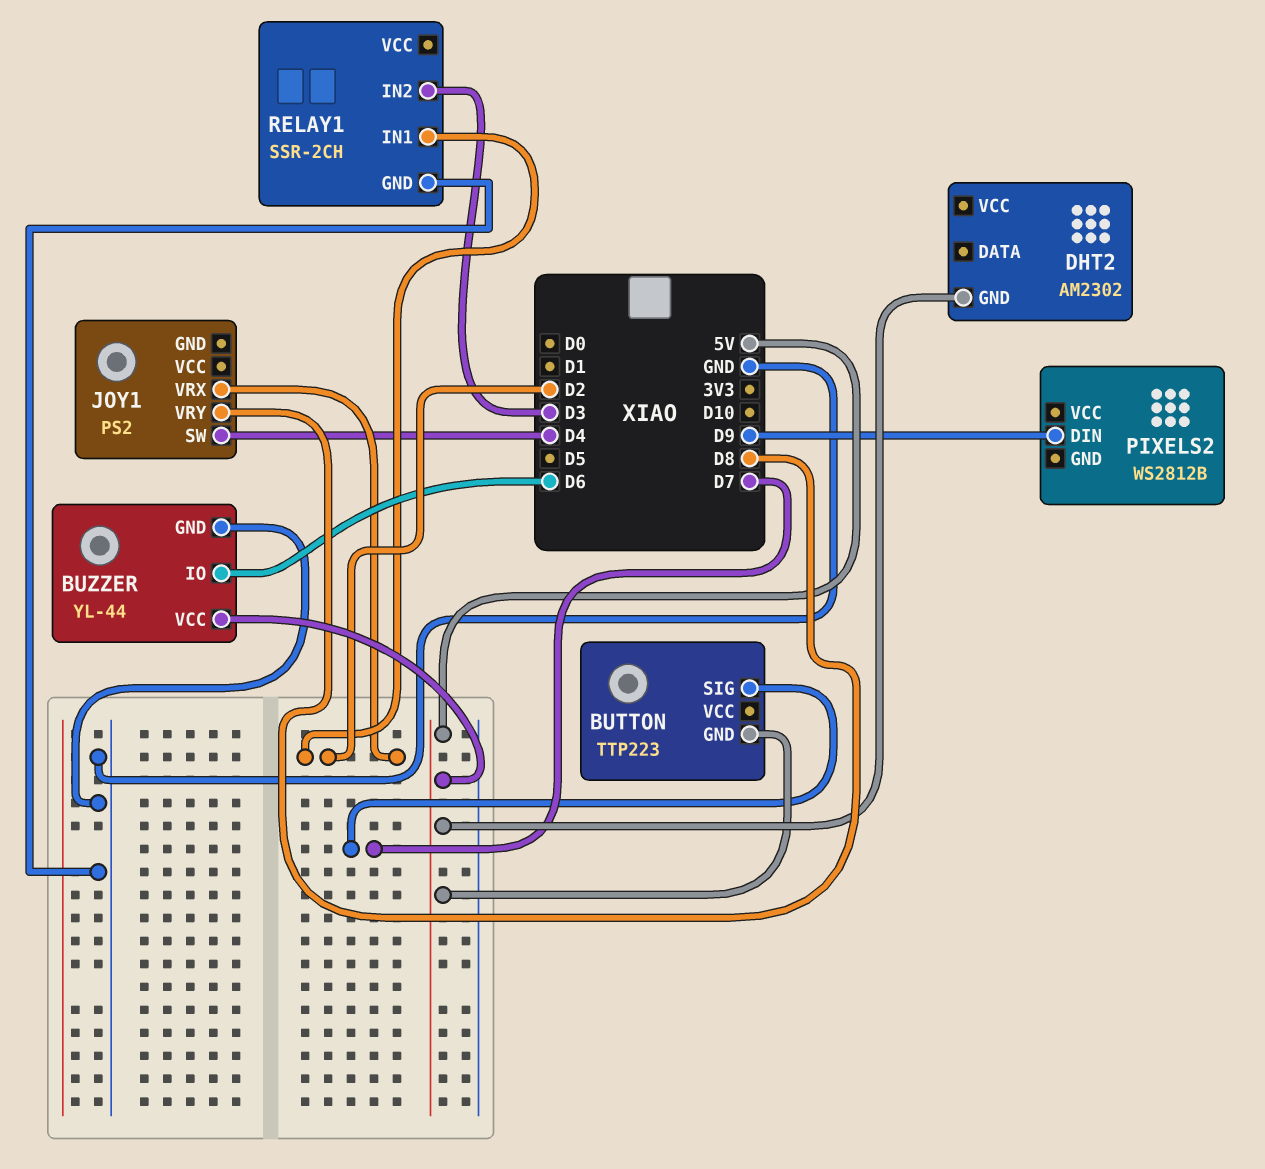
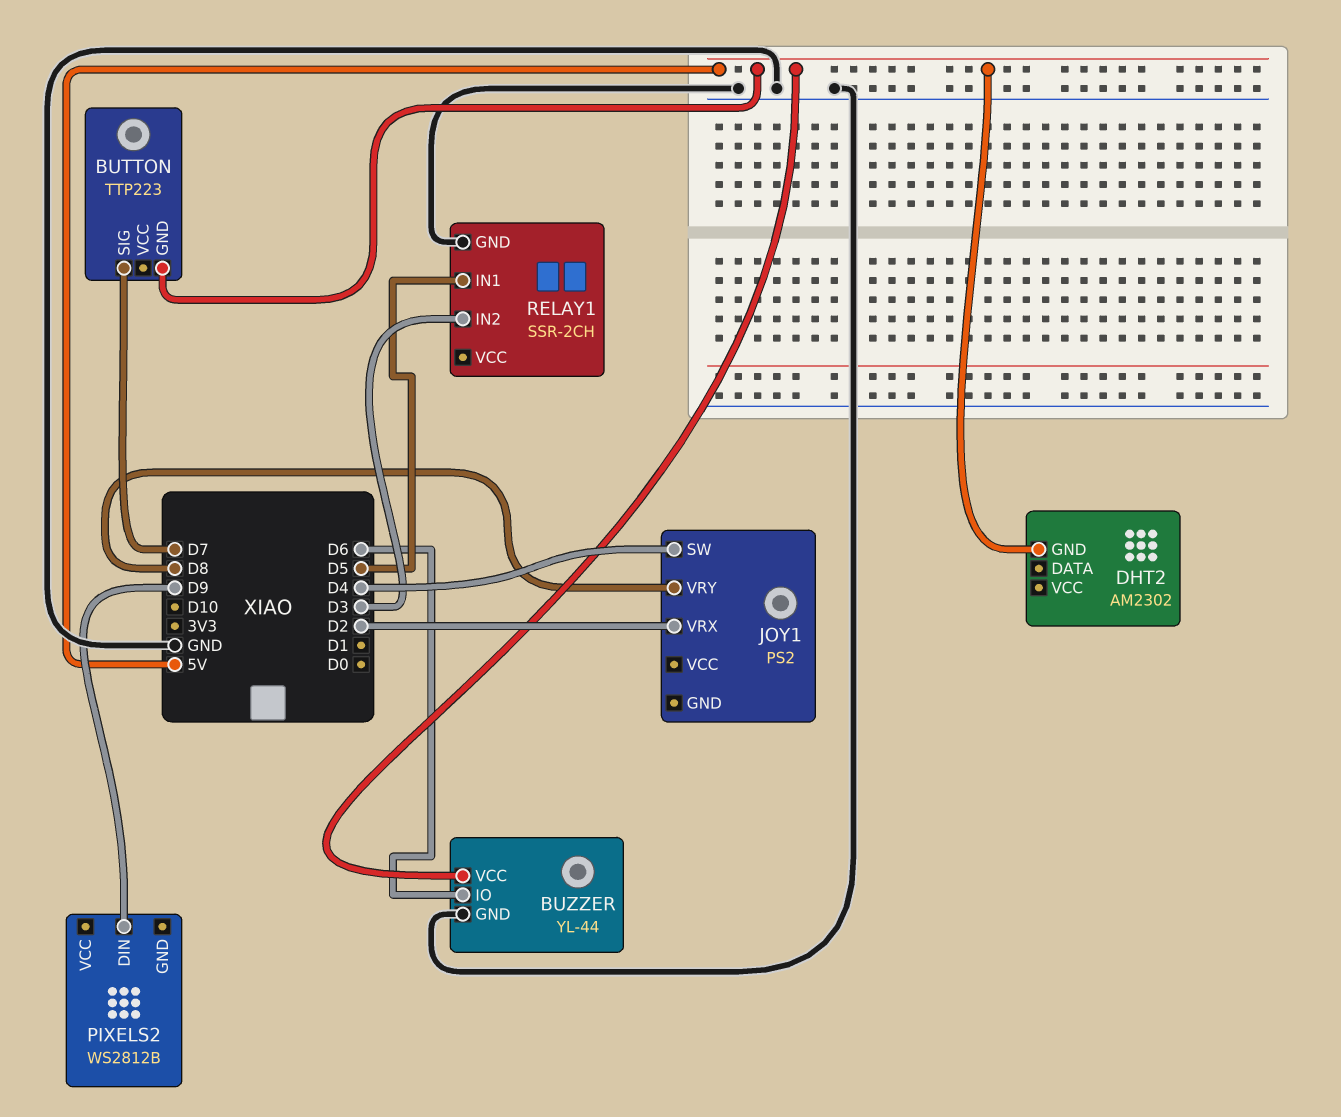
RELAY1 pin IN1: D2 -> D5

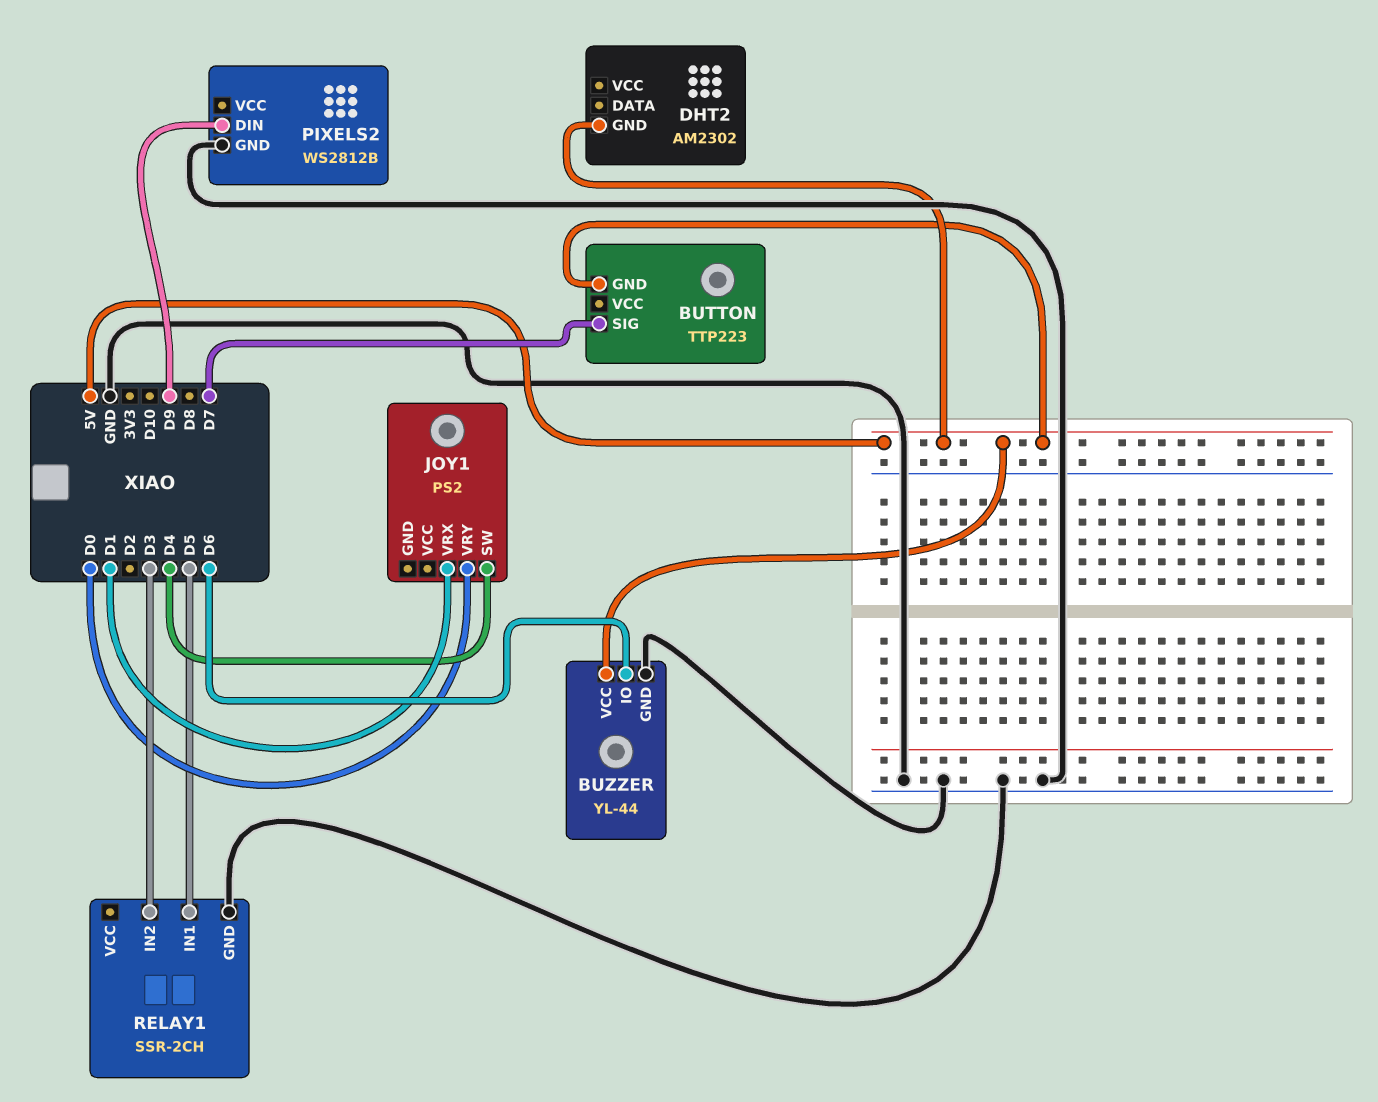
JOY1 pin VRX: D2 -> D1
JOY1 pin VRY: D8 -> D0
PIXELS2 pin GND: none -> GND

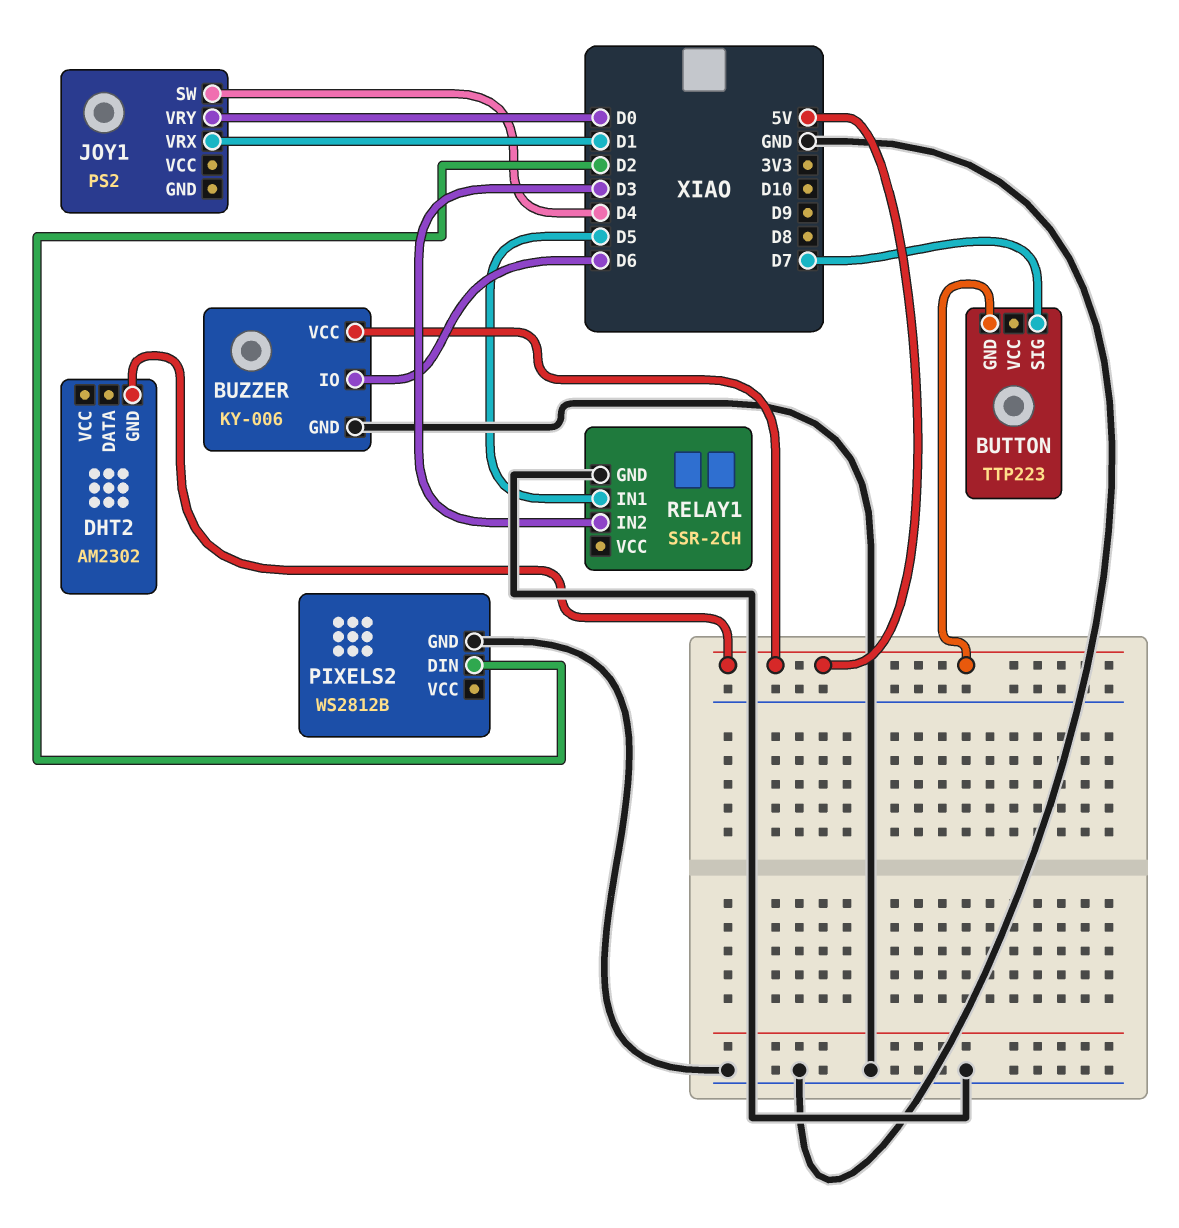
BUZZER: YL-44 -> KY-006
PIXELS2 pin DIN: D9 -> D2

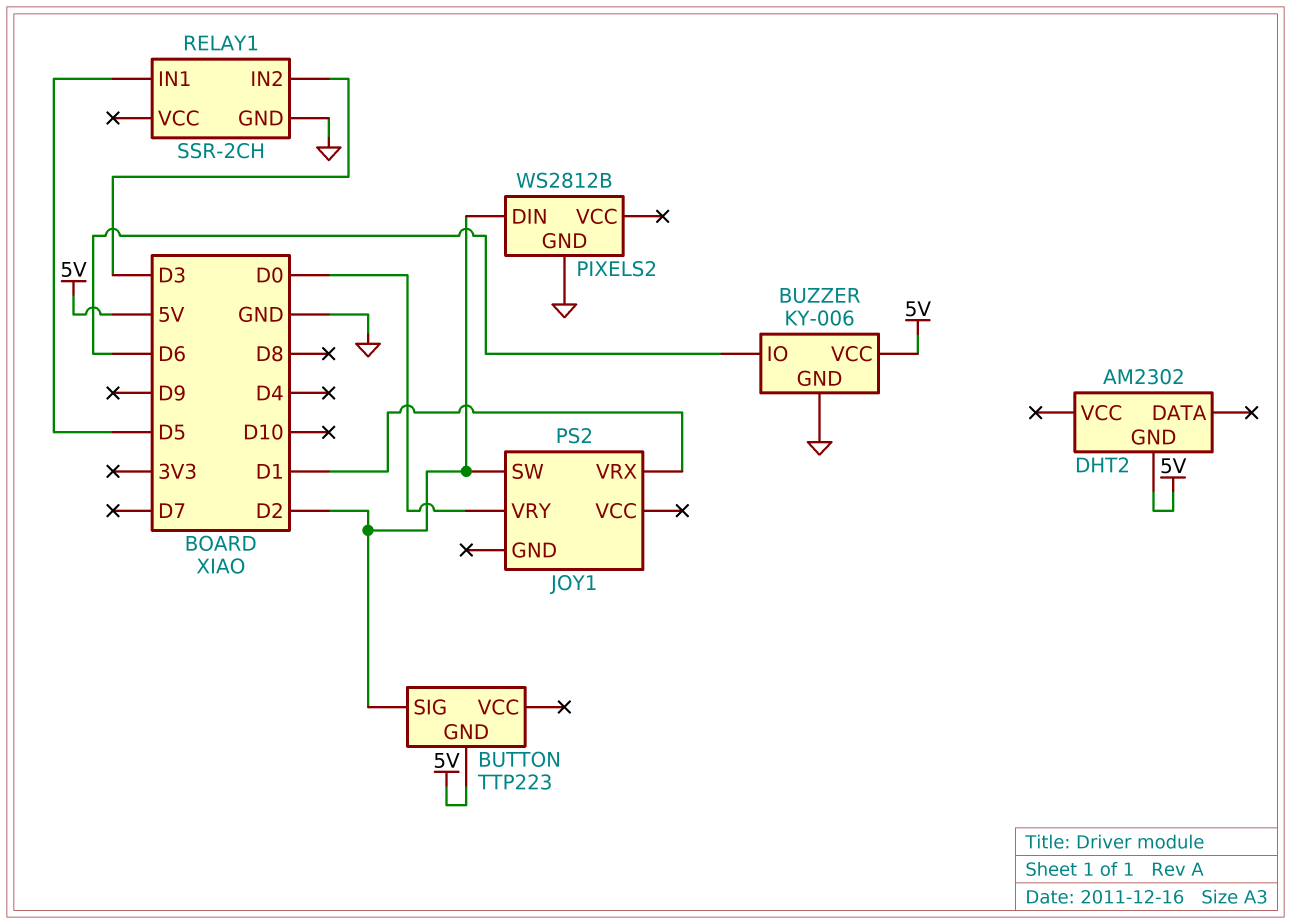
BUTTON pin SIG: D7 -> D2
JOY1 pin SW: D4 -> D2

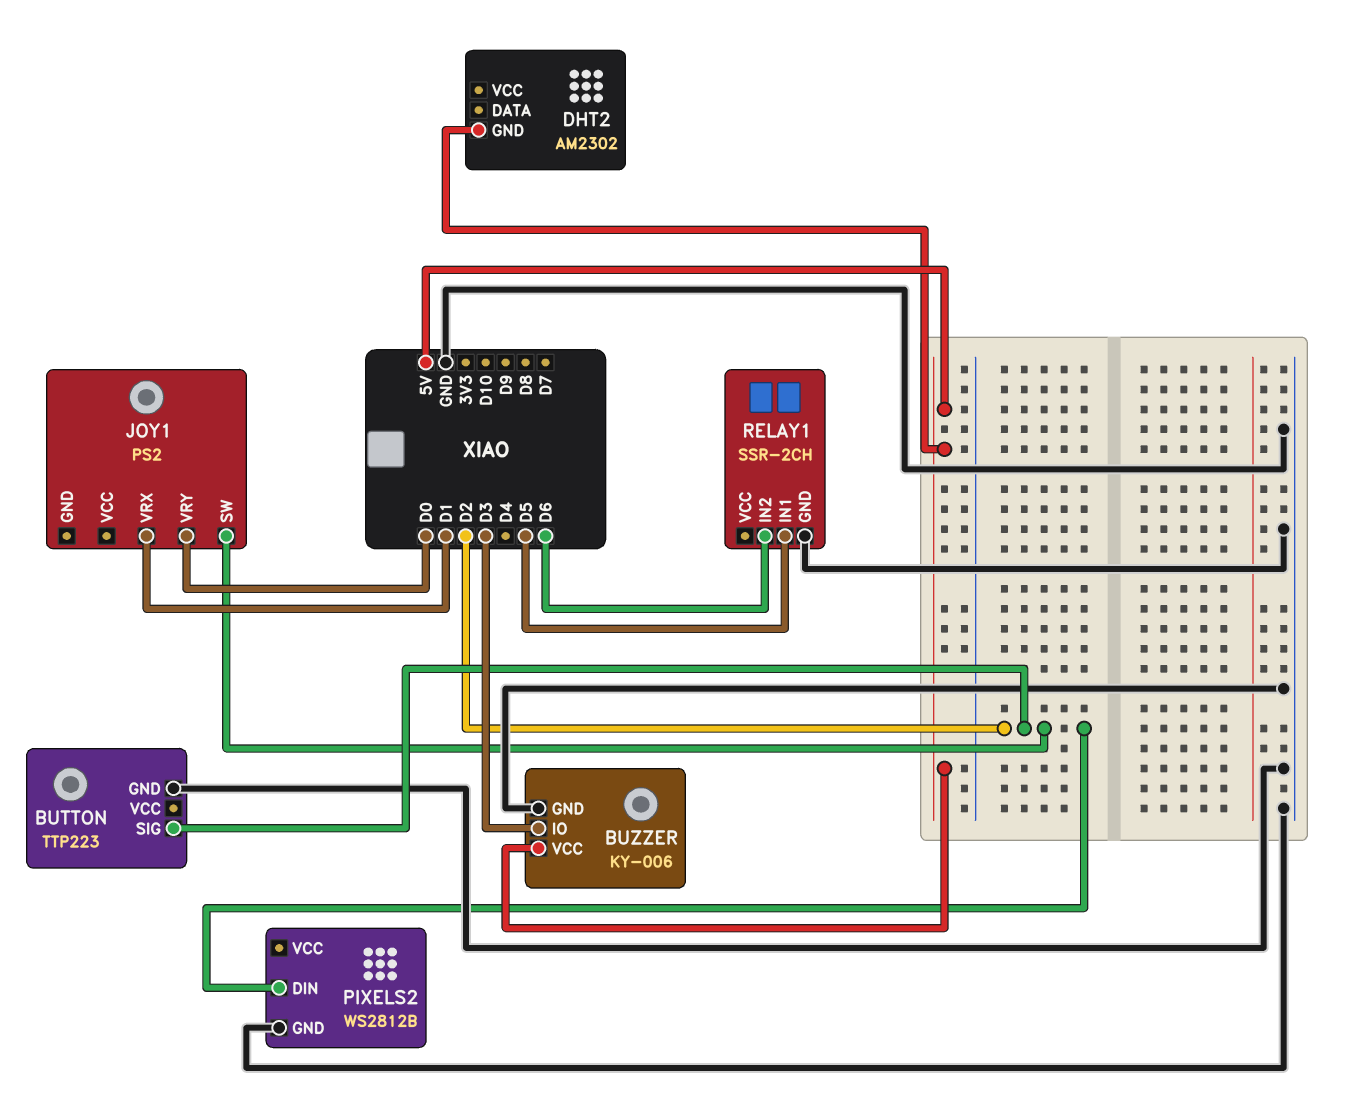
BUTTON pin GND: 5V -> GND
BUZZER pin IO: D6 -> D3
RELAY1 pin IN2: D3 -> D6

